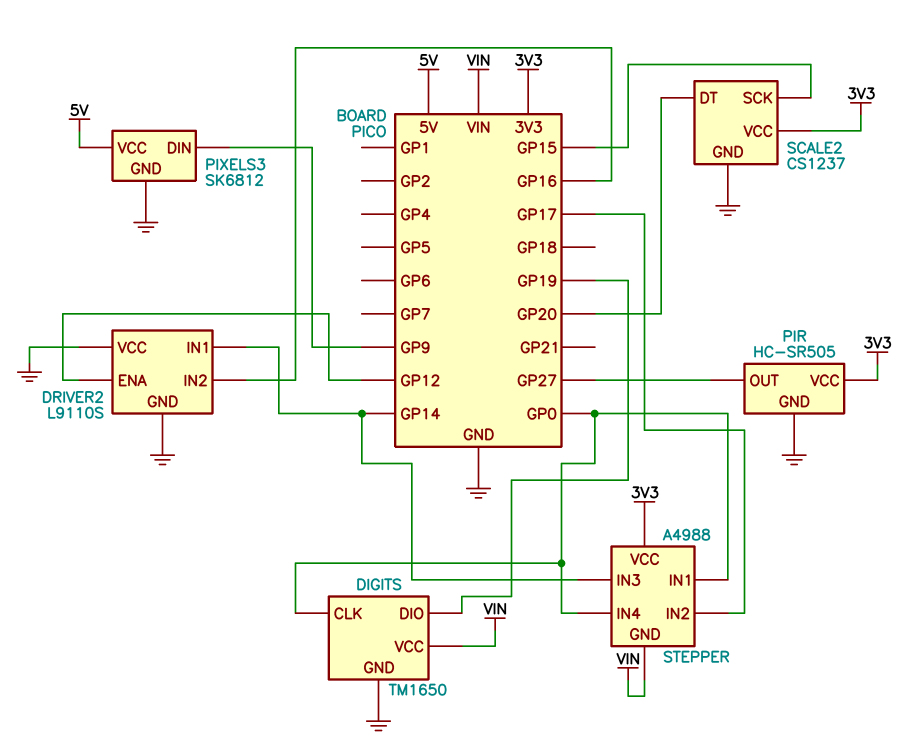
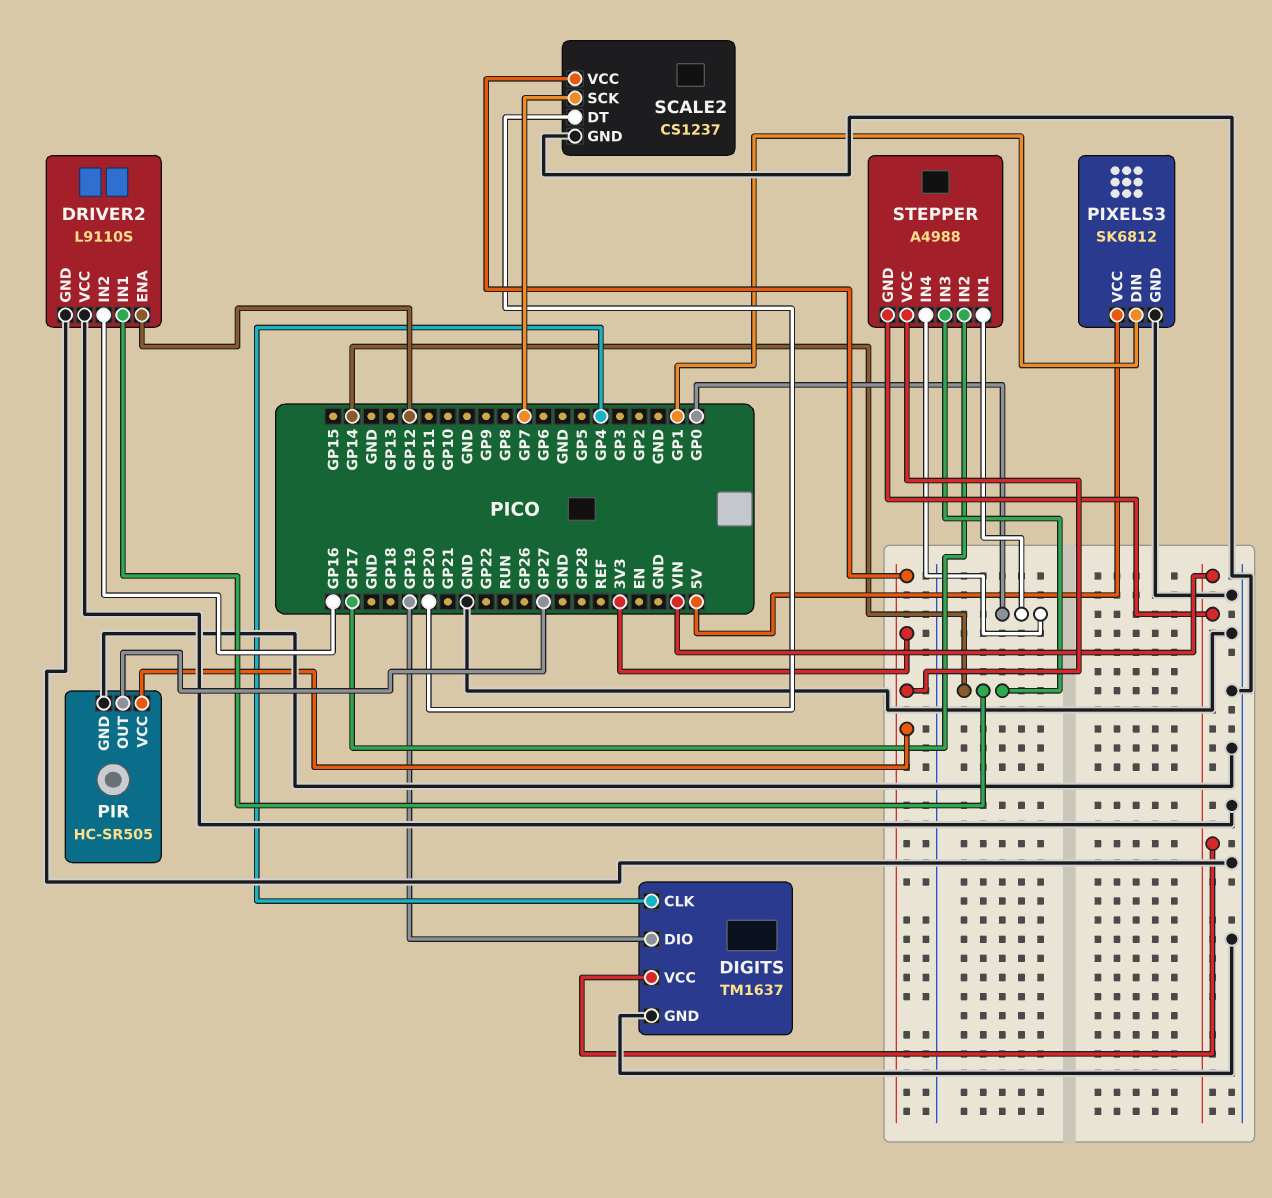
DIGITS: TM1650 -> TM1637
DIGITS pin CLK: GP0 -> GP4
PIXELS3 pin DIN: GP9 -> GP1
SCALE2 pin SCK: GP15 -> GP7

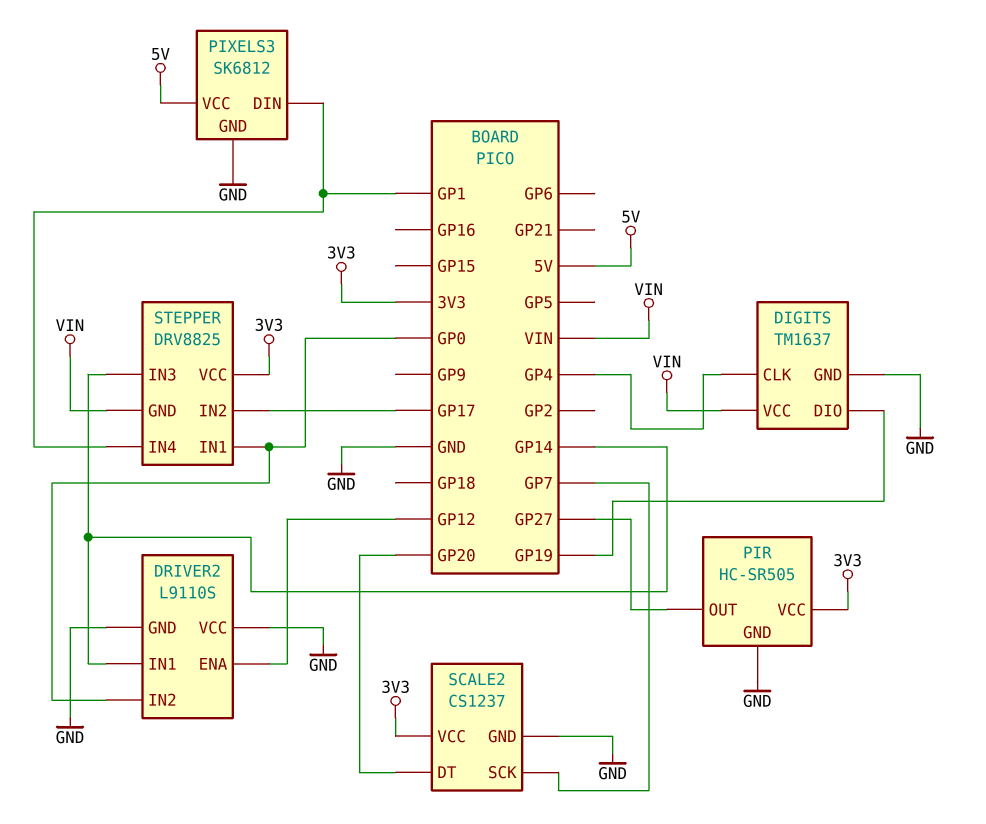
DRIVER2 pin IN2: GP16 -> GP0
STEPPER: A4988 -> DRV8825
STEPPER pin IN4: GP0 -> GP1

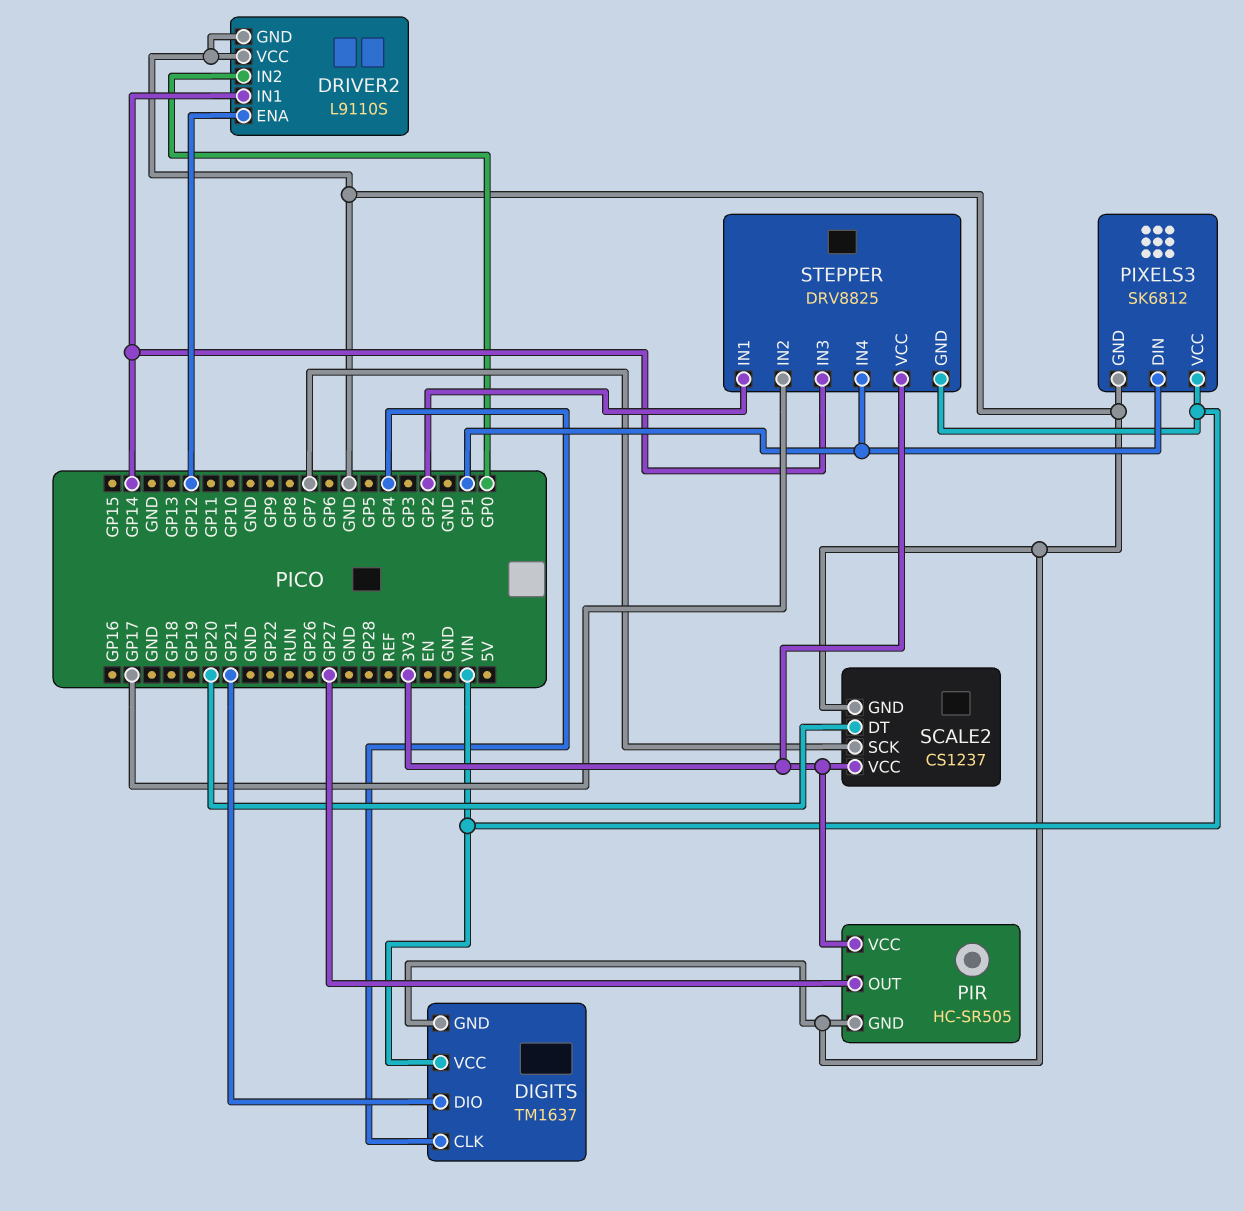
DIGITS pin DIO: GP19 -> GP21
PIXELS3 pin VCC: 5V -> VIN
STEPPER pin IN1: GP0 -> GP2

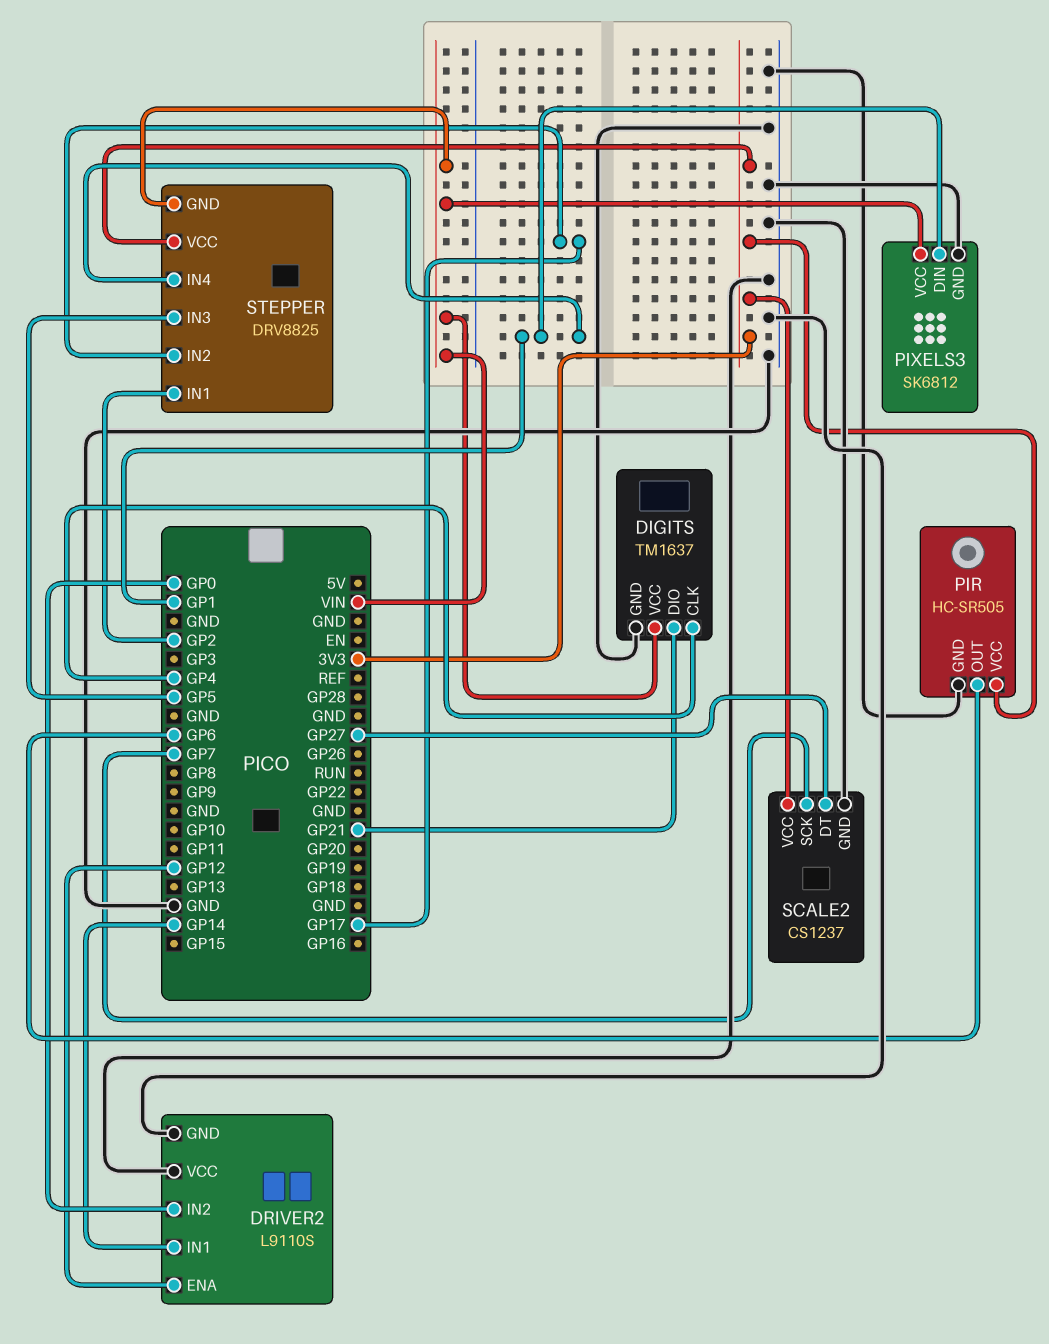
PIR pin OUT: GP27 -> GP6
SCALE2 pin DT: GP20 -> GP27
STEPPER pin IN3: GP14 -> GP5

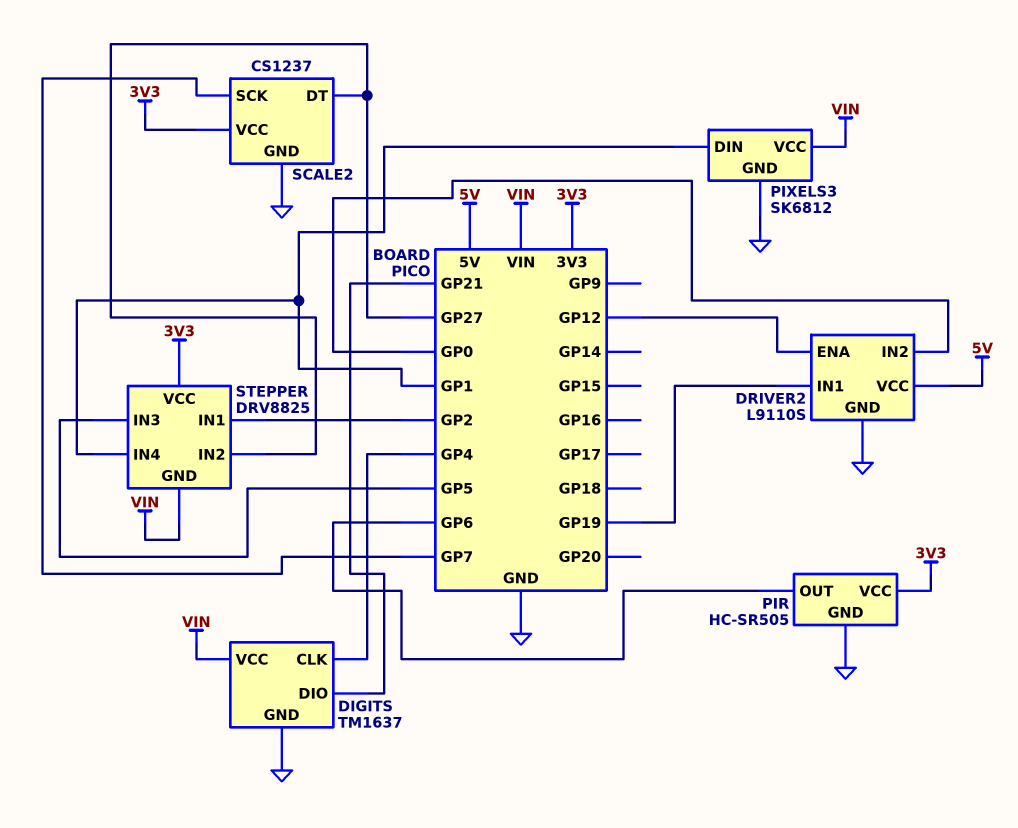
DRIVER2 pin IN1: GP14 -> GP19
DRIVER2 pin VCC: GND -> 5V
STEPPER pin IN2: GP17 -> GP27

